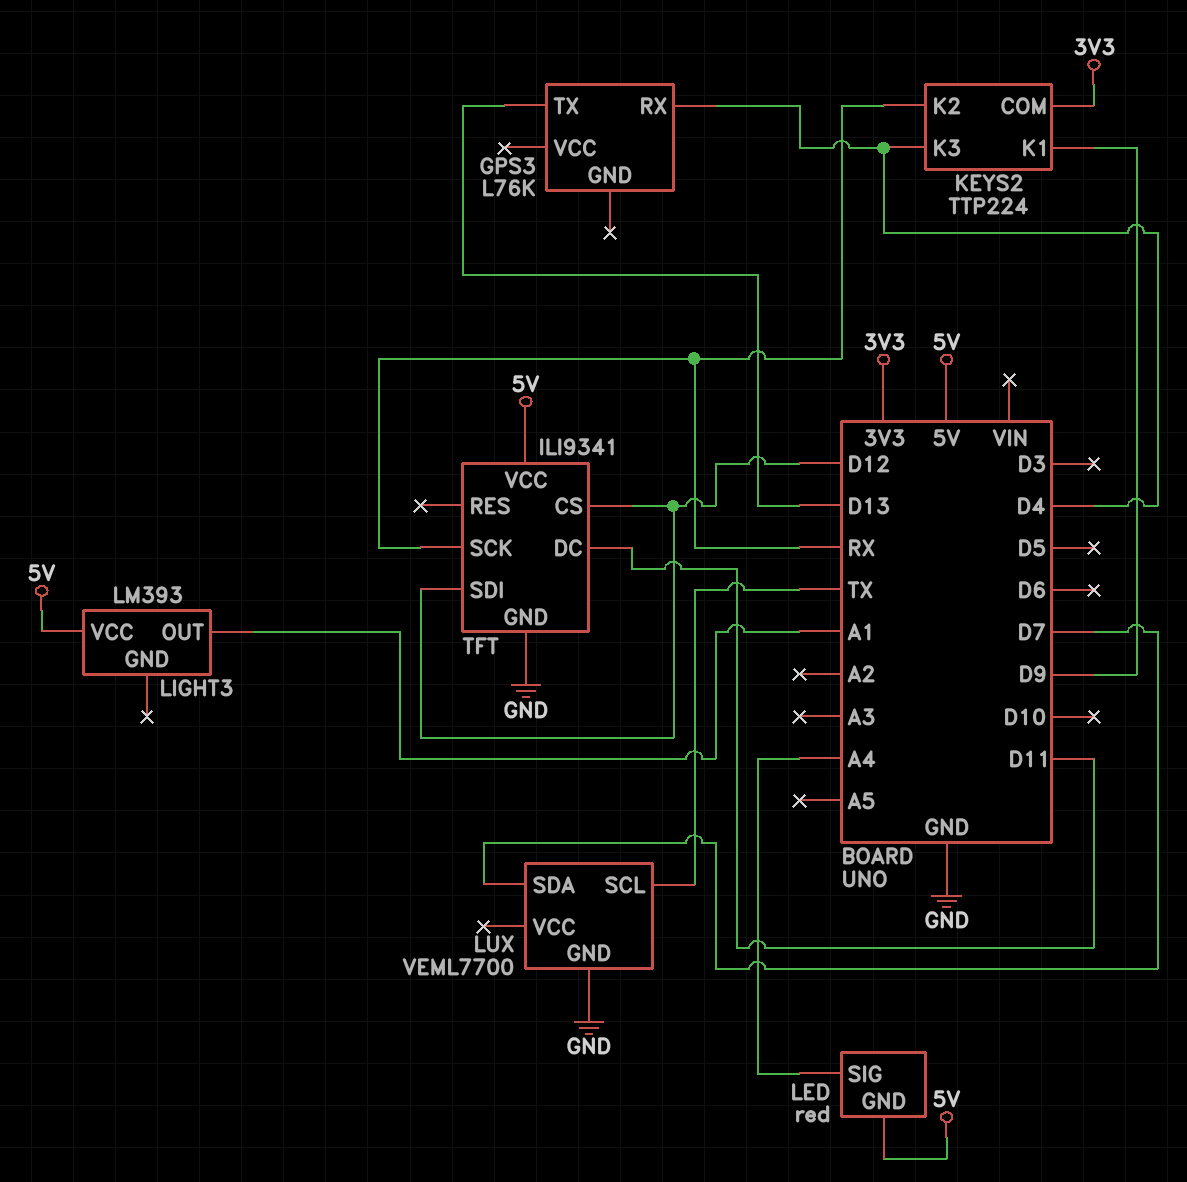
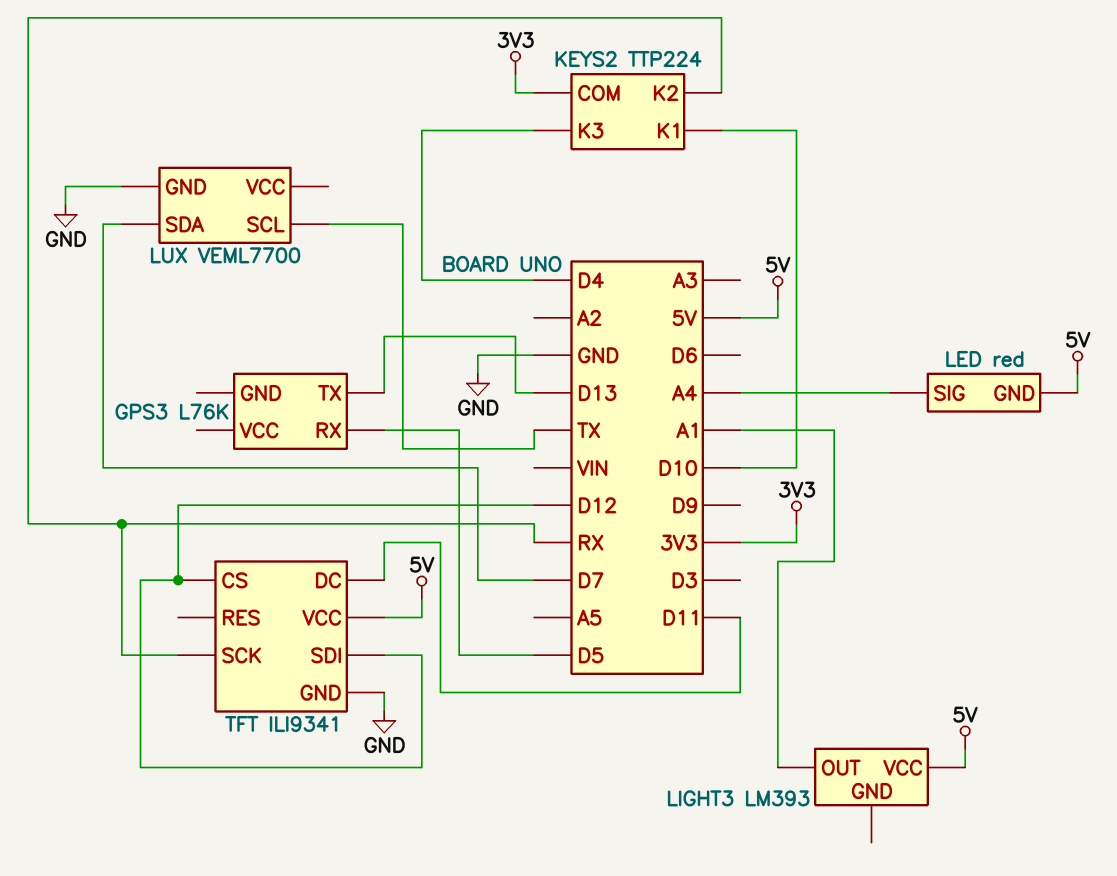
GPS3 pin RX: D4 -> D5
KEYS2 pin K1: D9 -> D10

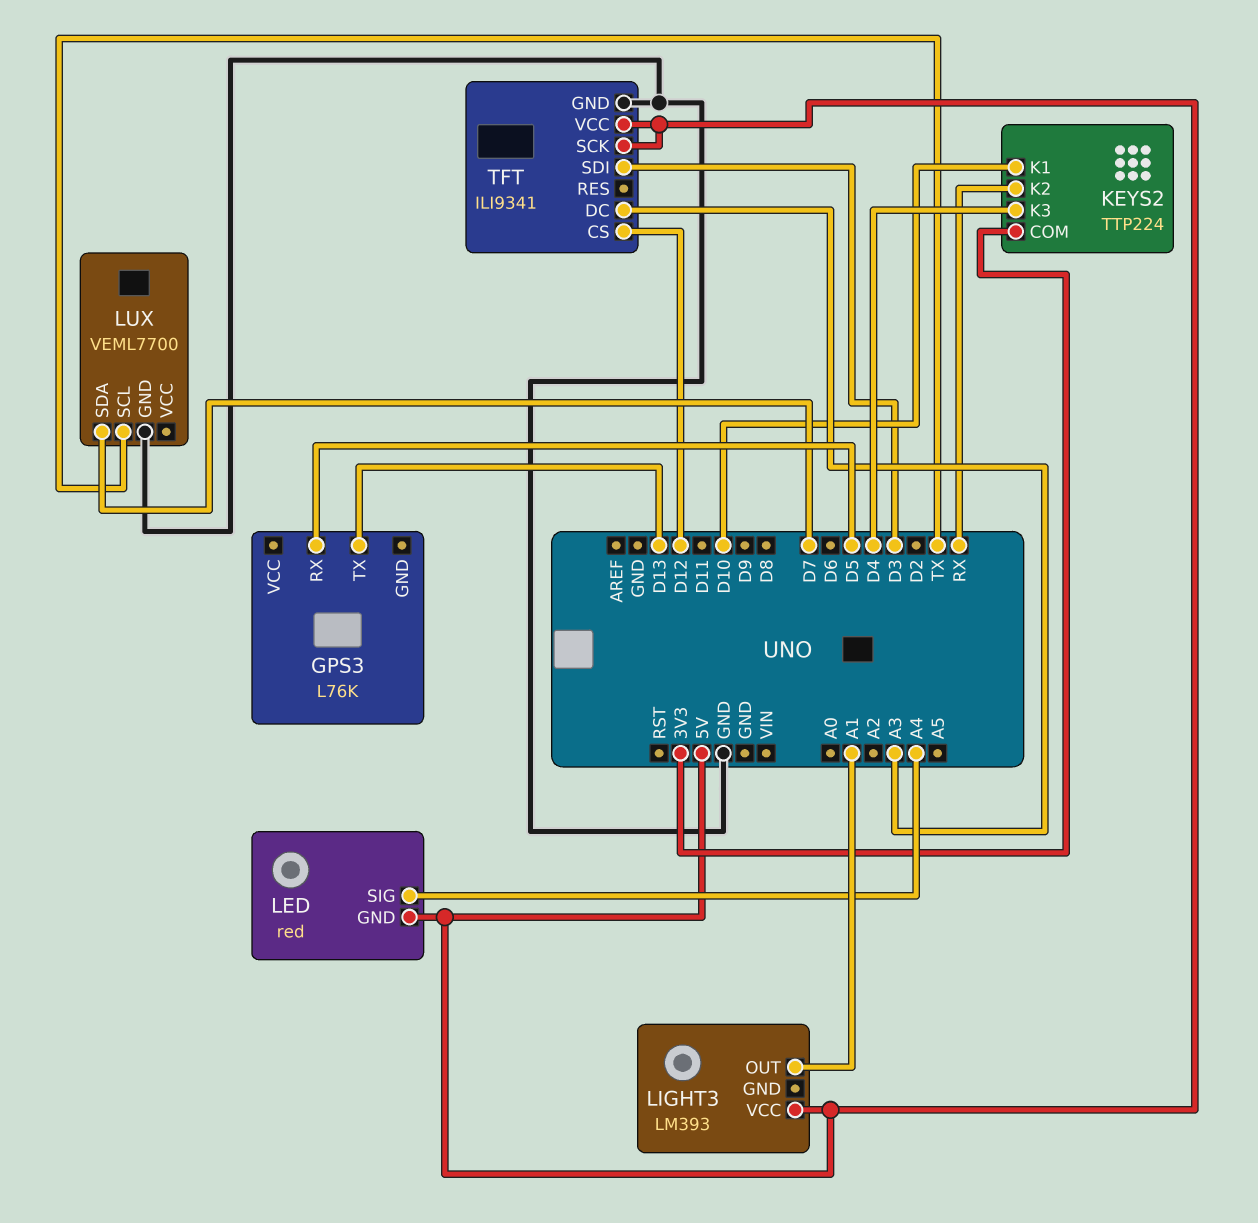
TFT pin DC: D11 -> A3
TFT pin SCK: RX -> 5V
TFT pin SDI: D12 -> D3

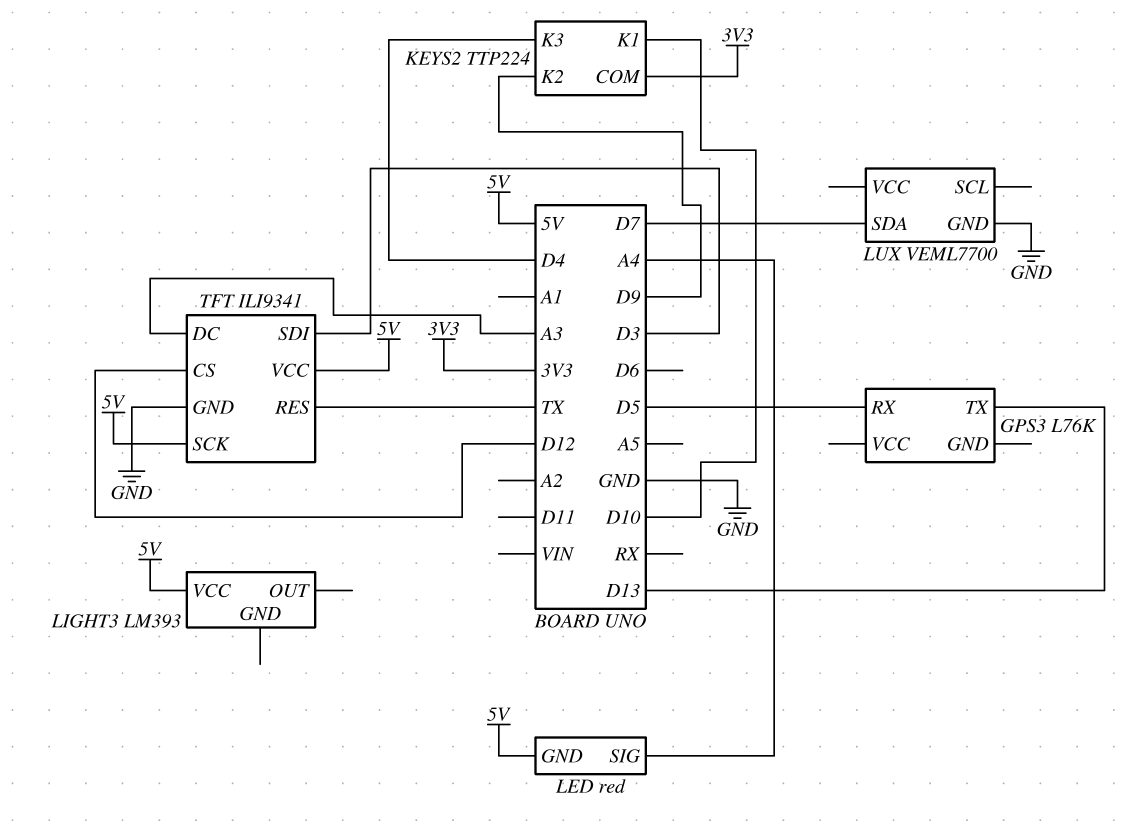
KEYS2 pin K2: RX -> D9
LIGHT3 pin OUT: A1 -> none
LUX pin SCL: TX -> none
TFT pin RES: none -> TX

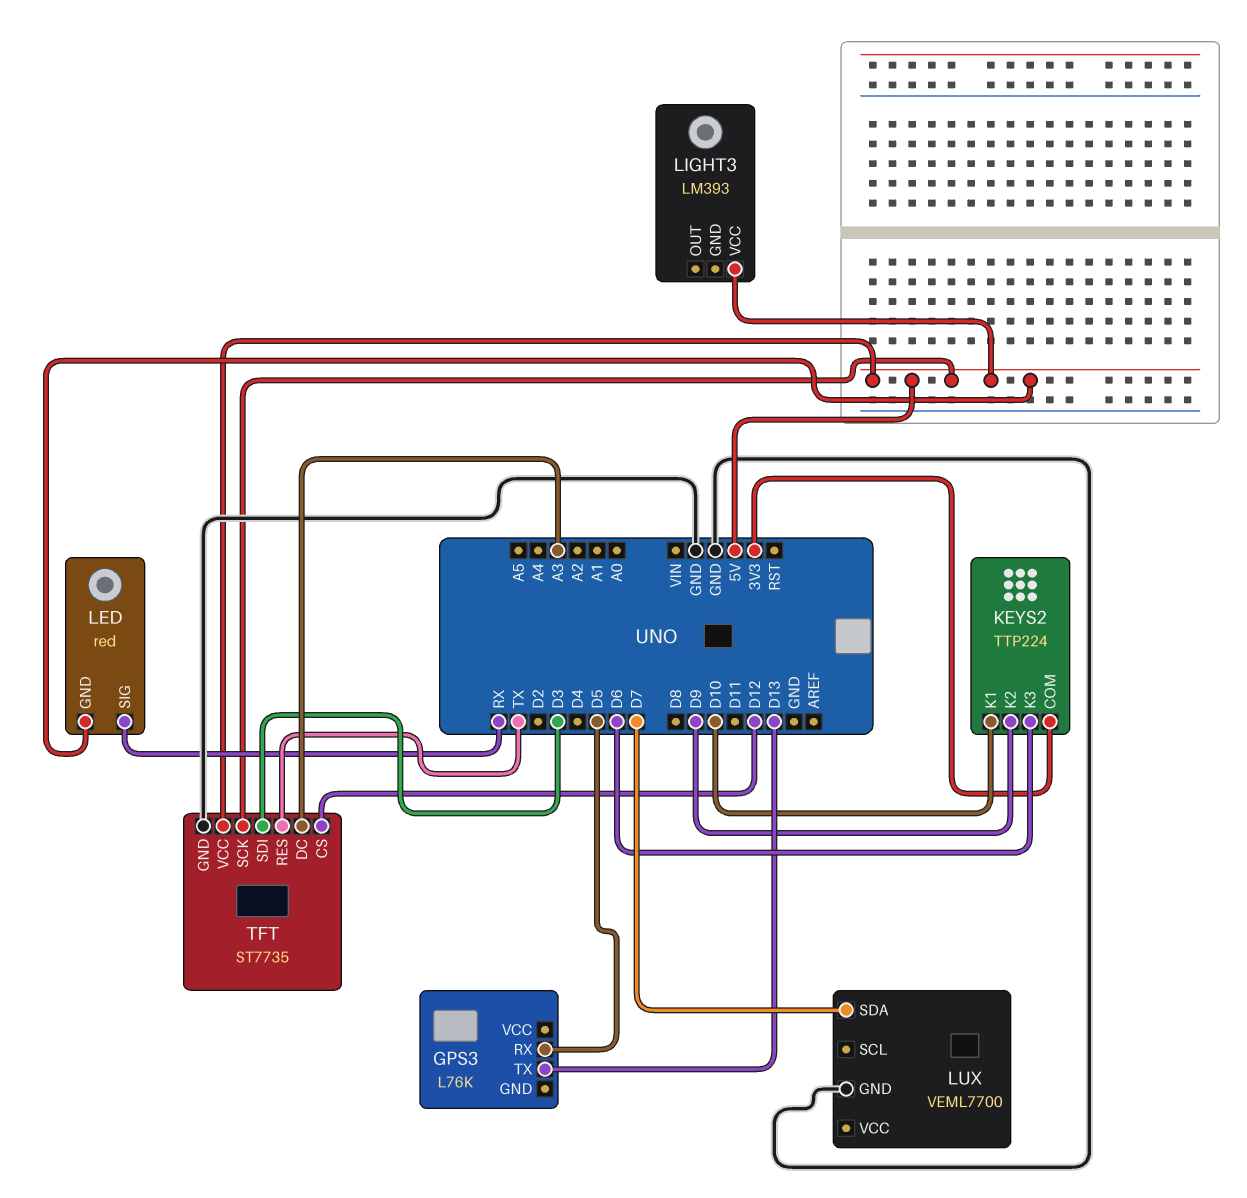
KEYS2 pin K3: D4 -> D6
LED pin SIG: A4 -> RX
TFT: ILI9341 -> ST7735

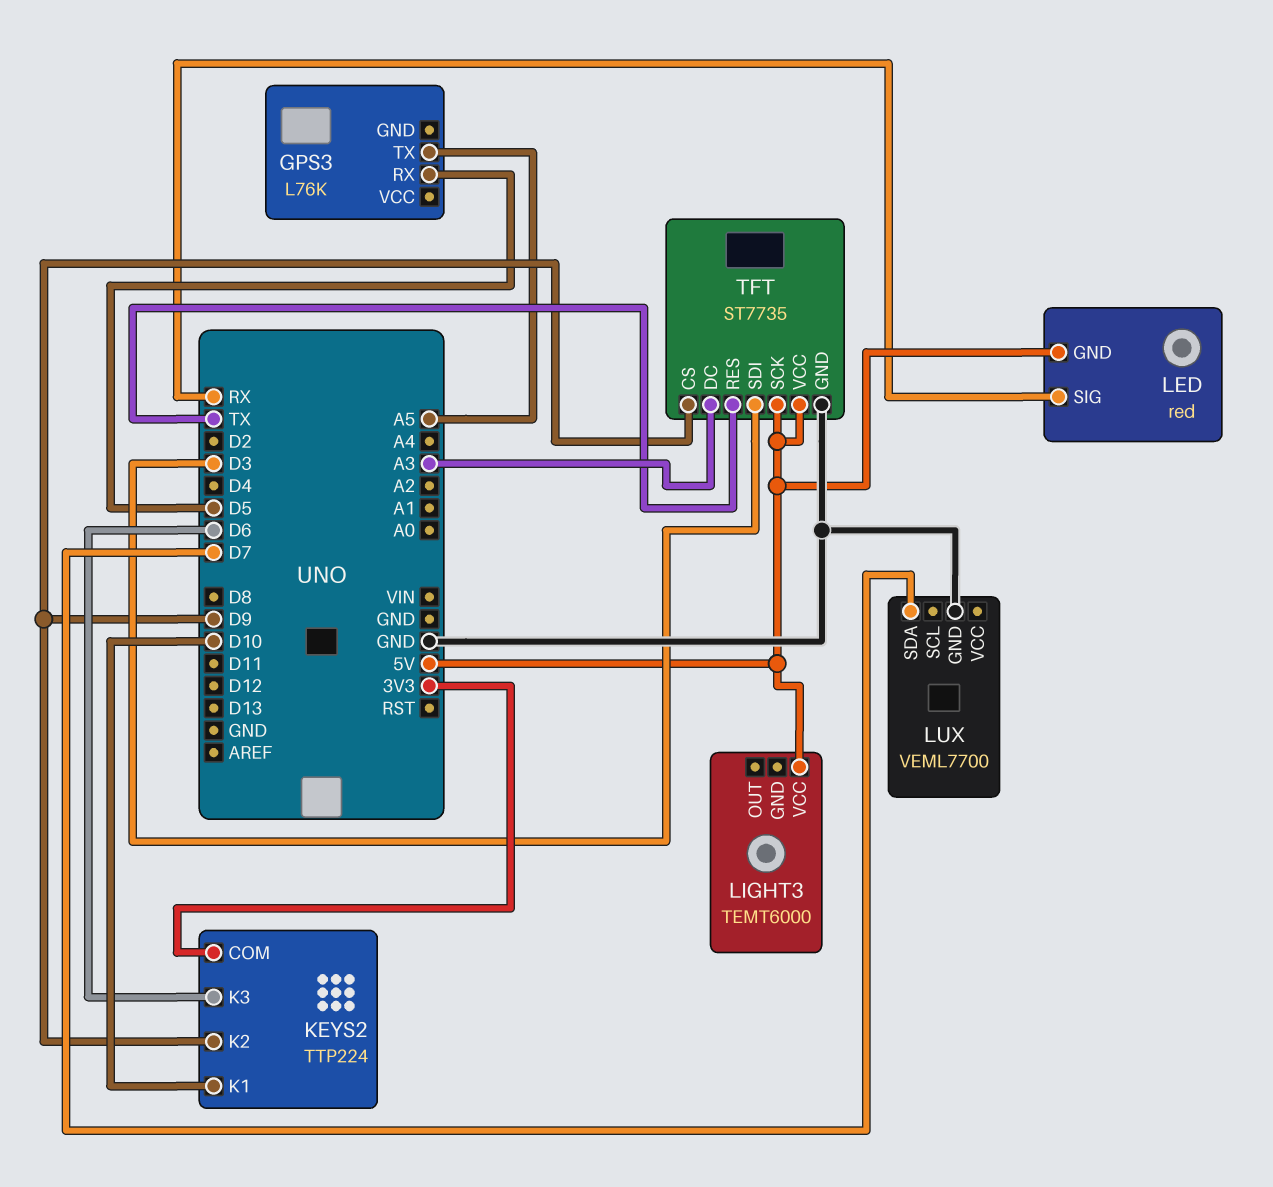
GPS3 pin TX: D13 -> A5
LIGHT3: LM393 -> TEMT6000
TFT pin CS: D12 -> D9

